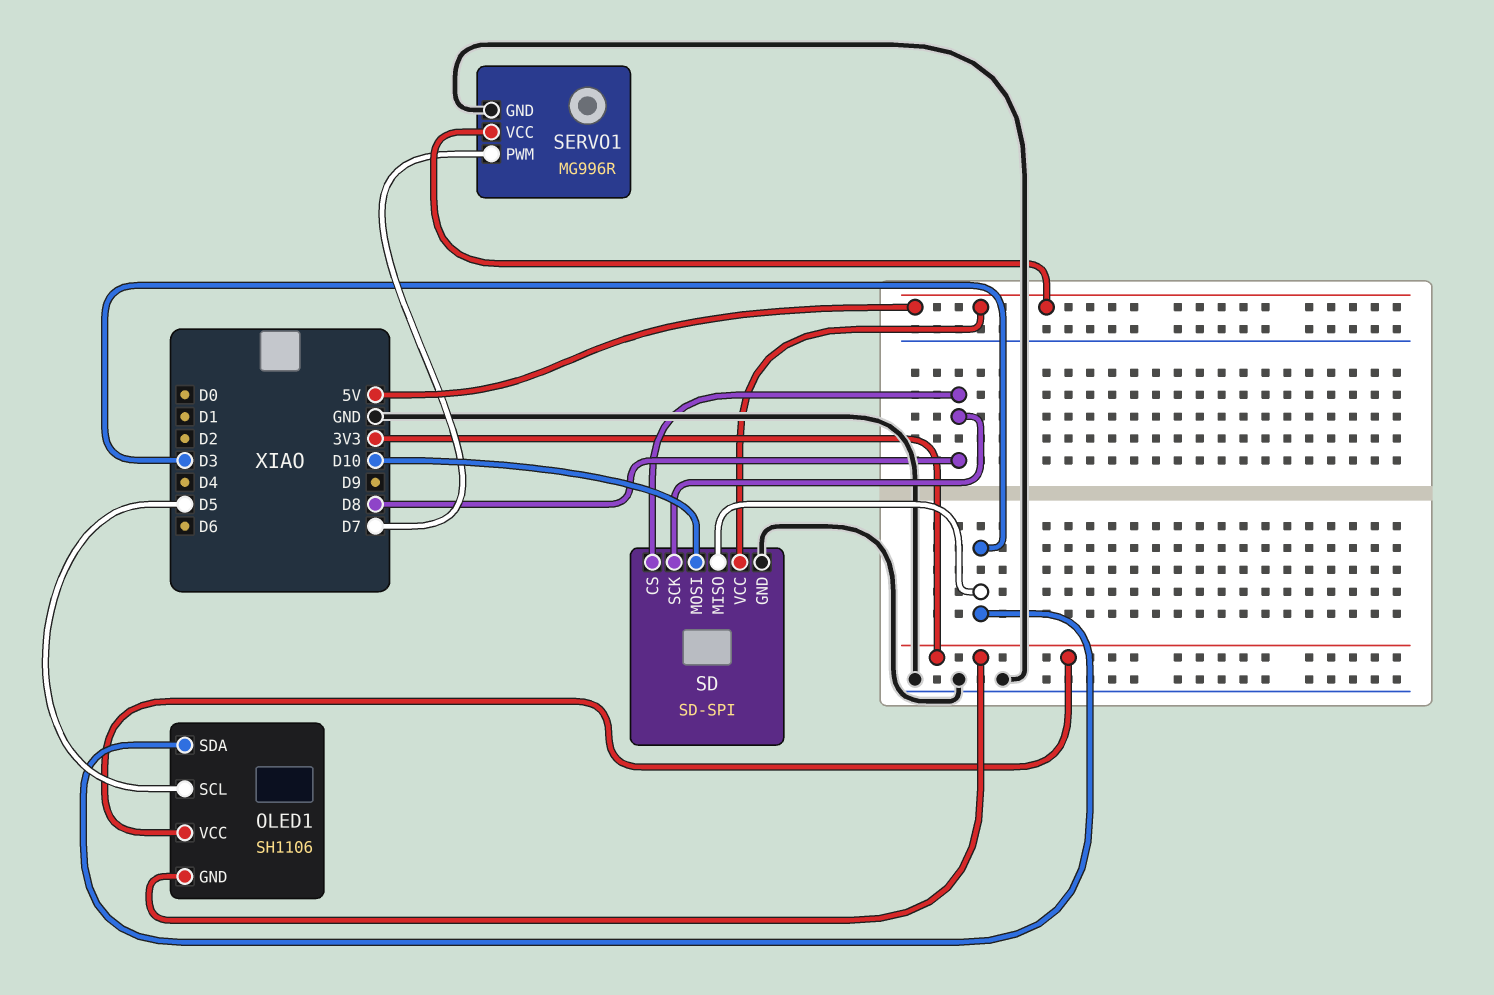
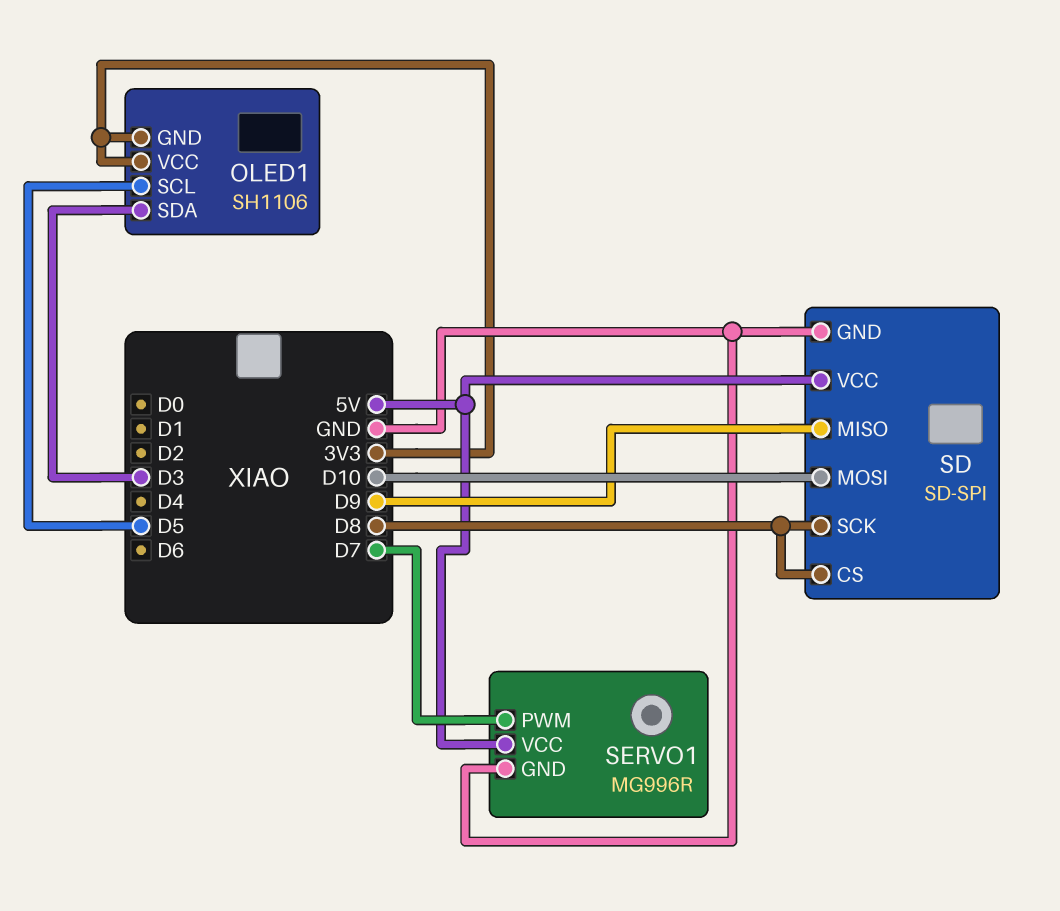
SD pin MISO: D3 -> D9

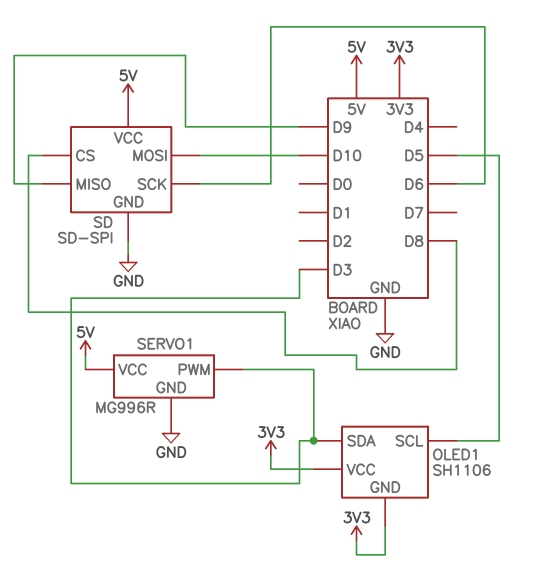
SD pin SCK: D8 -> D6
SERVO1 pin PWM: D7 -> D3

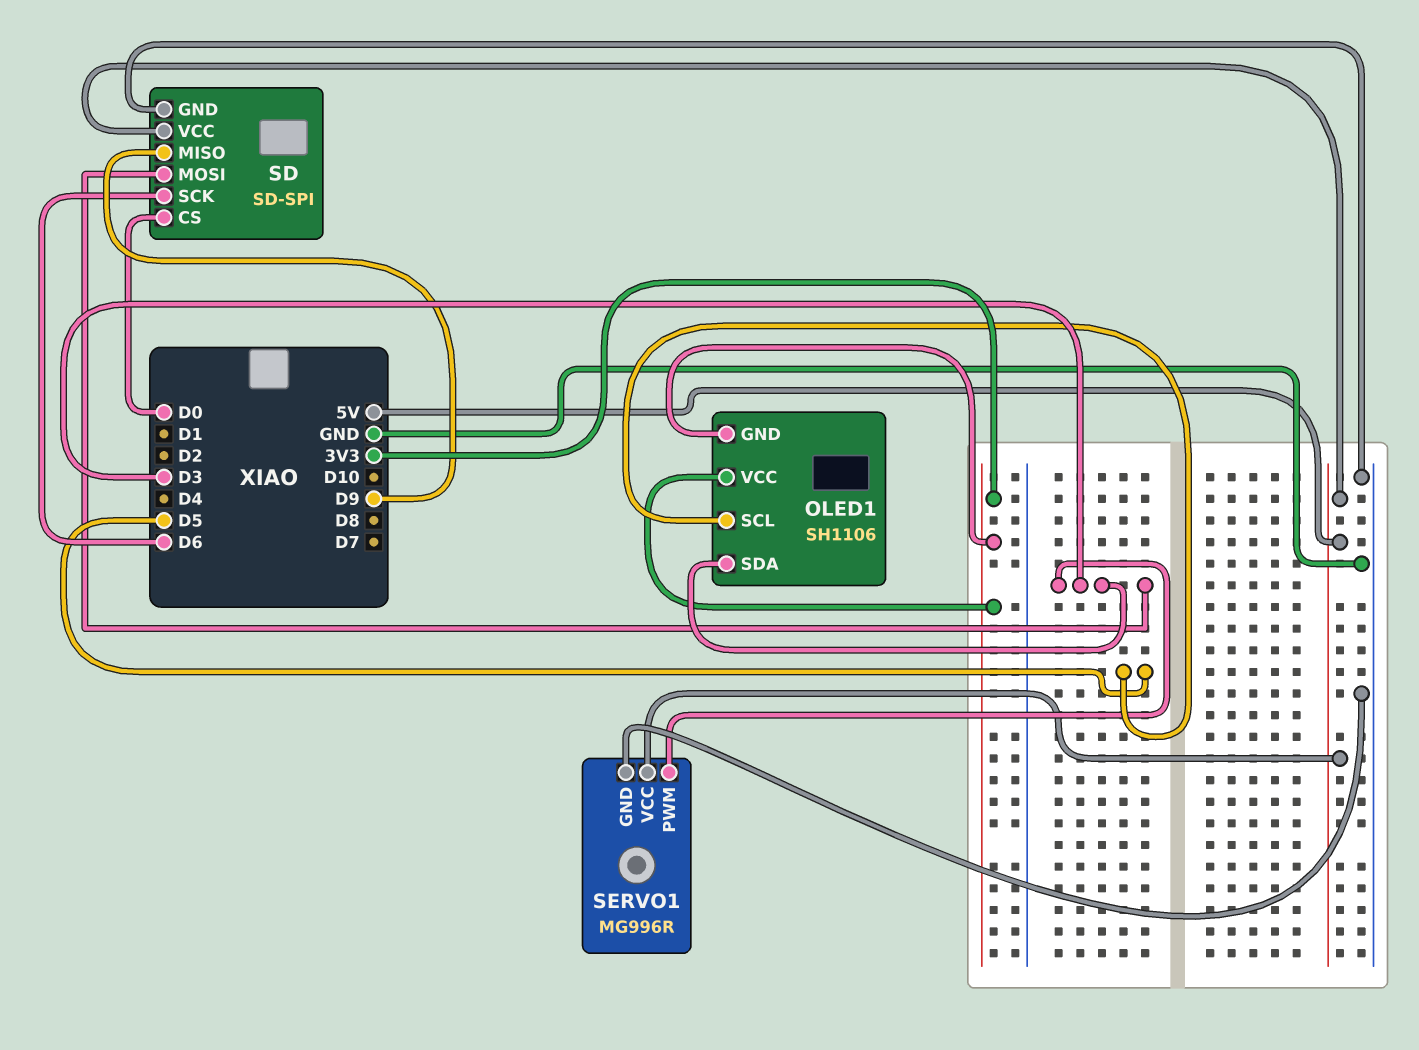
SD pin CS: D8 -> D0
SD pin MOSI: D10 -> D3

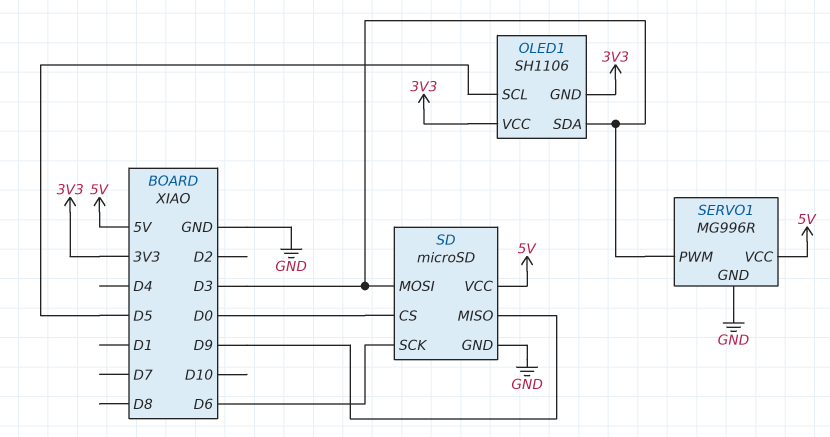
SD: SD-SPI -> microSD

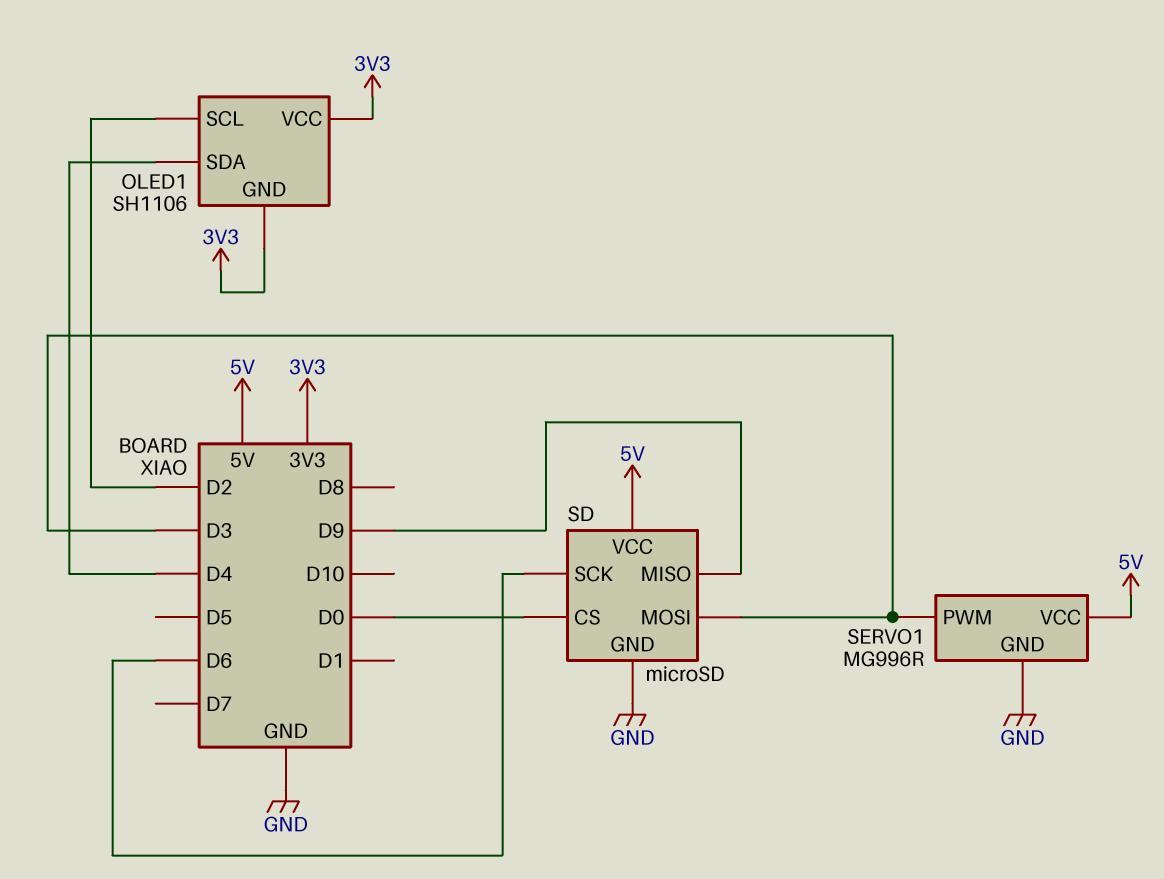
OLED1 pin SCL: D5 -> D2
OLED1 pin SDA: D3 -> D4

